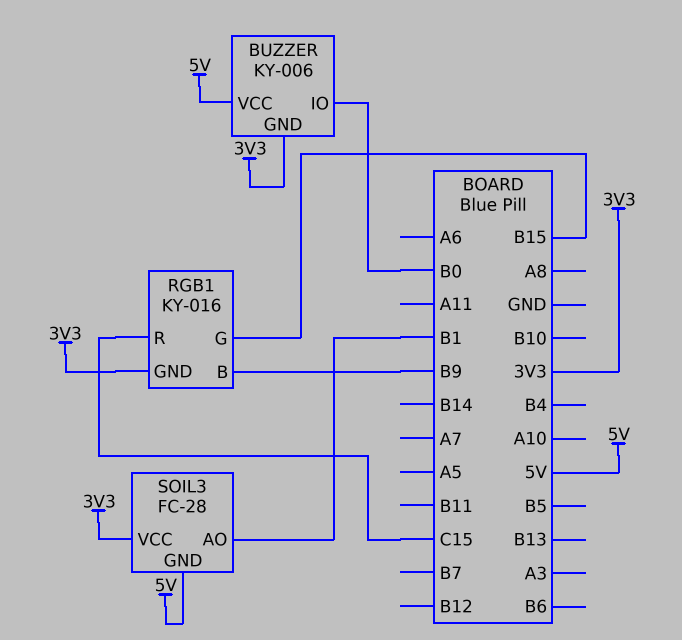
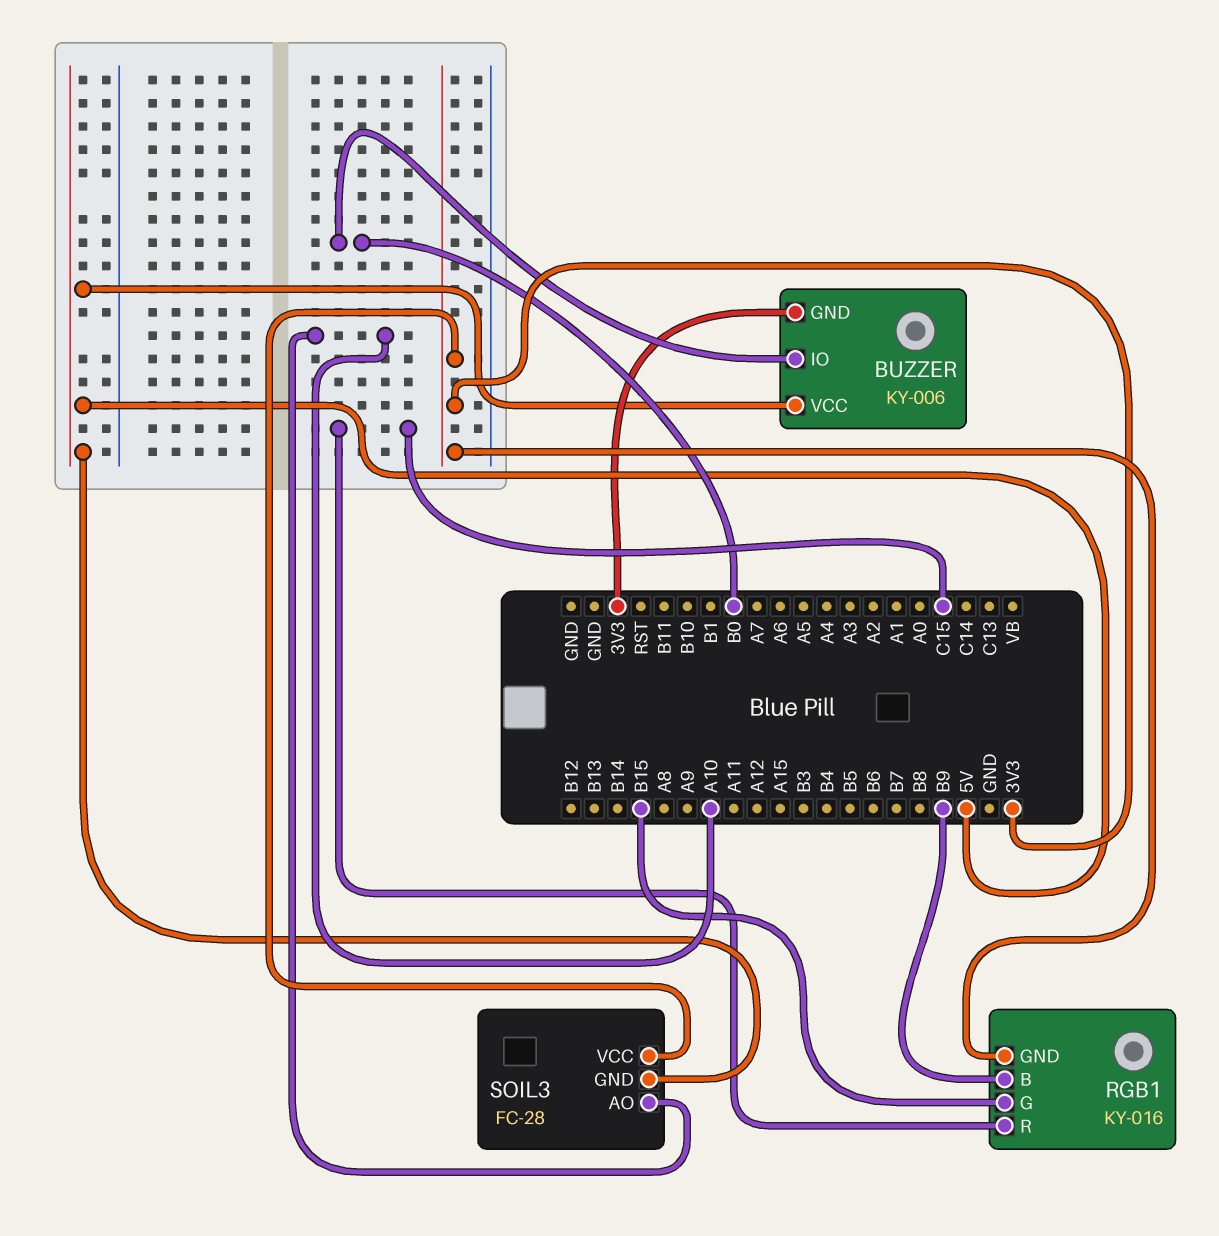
SOIL3 pin AO: B1 -> A10

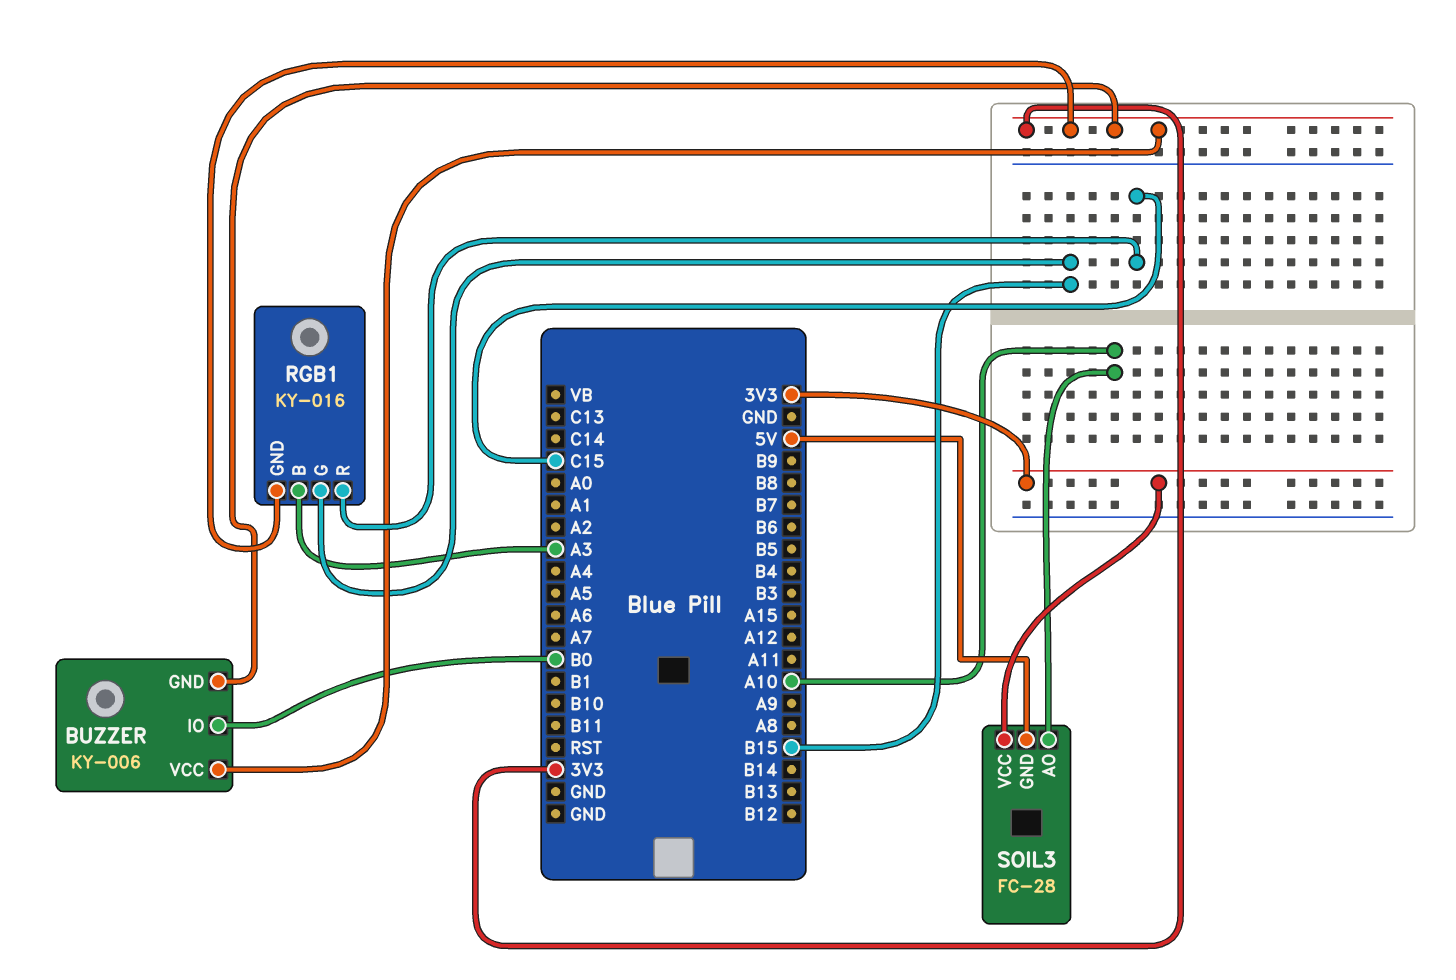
BUZZER pin VCC: 5V -> 3V3
RGB1 pin B: B9 -> A3

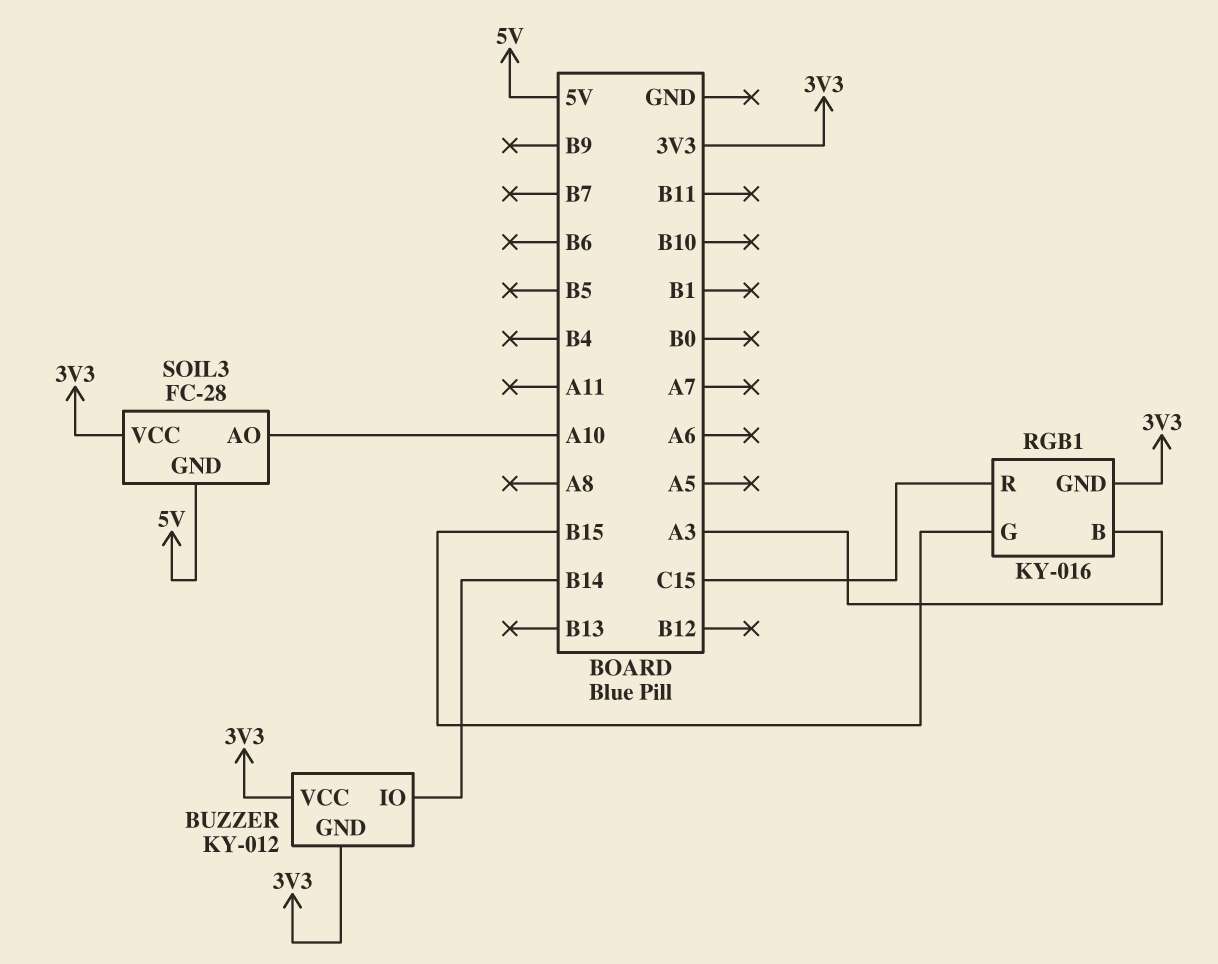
BUZZER: KY-006 -> KY-012
BUZZER pin IO: B0 -> B14

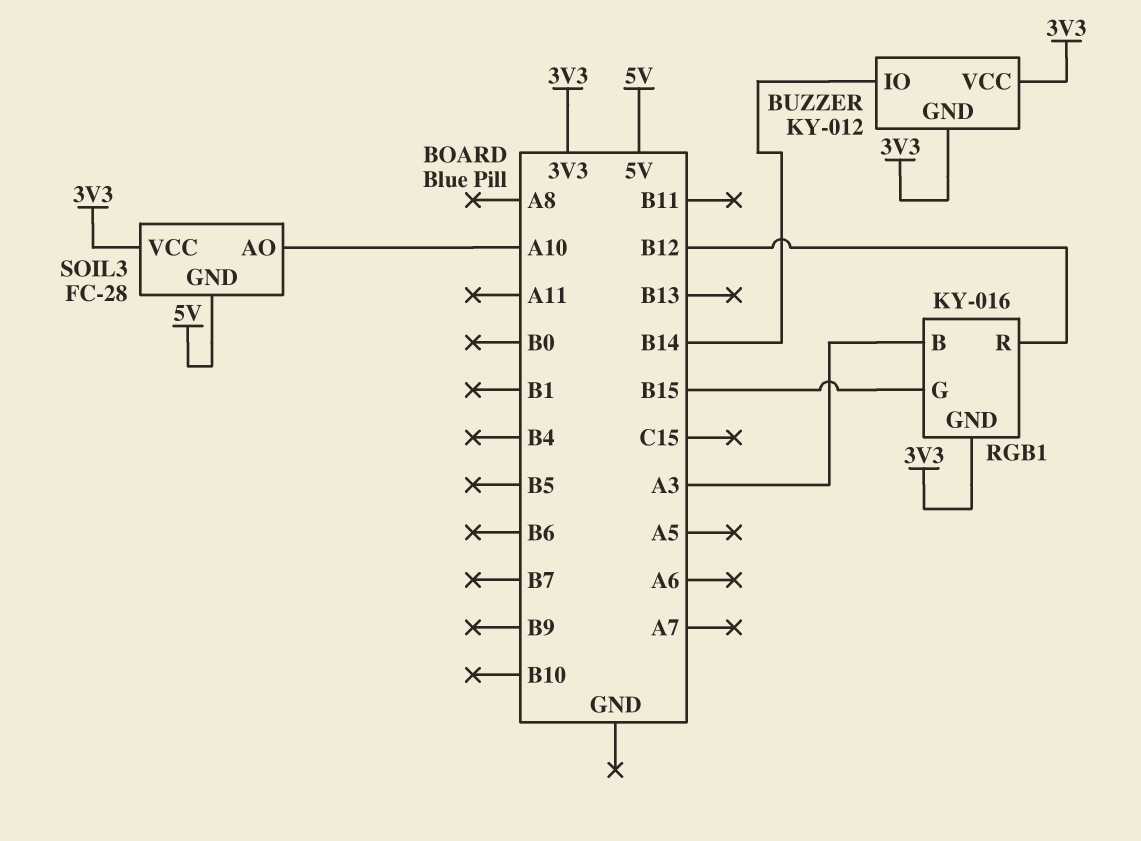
RGB1 pin R: C15 -> B12

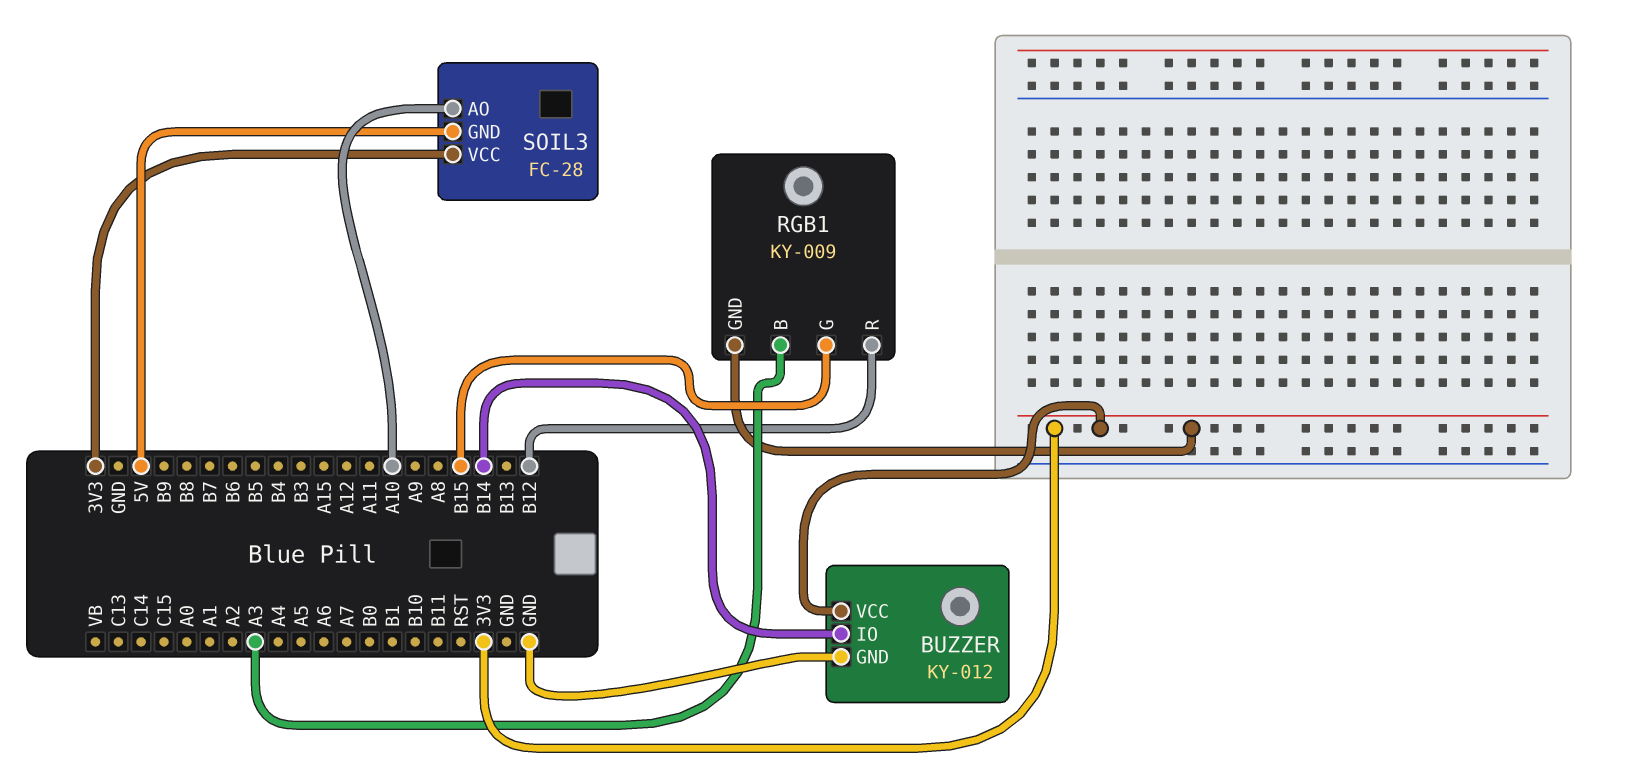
BUZZER pin GND: 3V3 -> GND
RGB1: KY-016 -> KY-009

